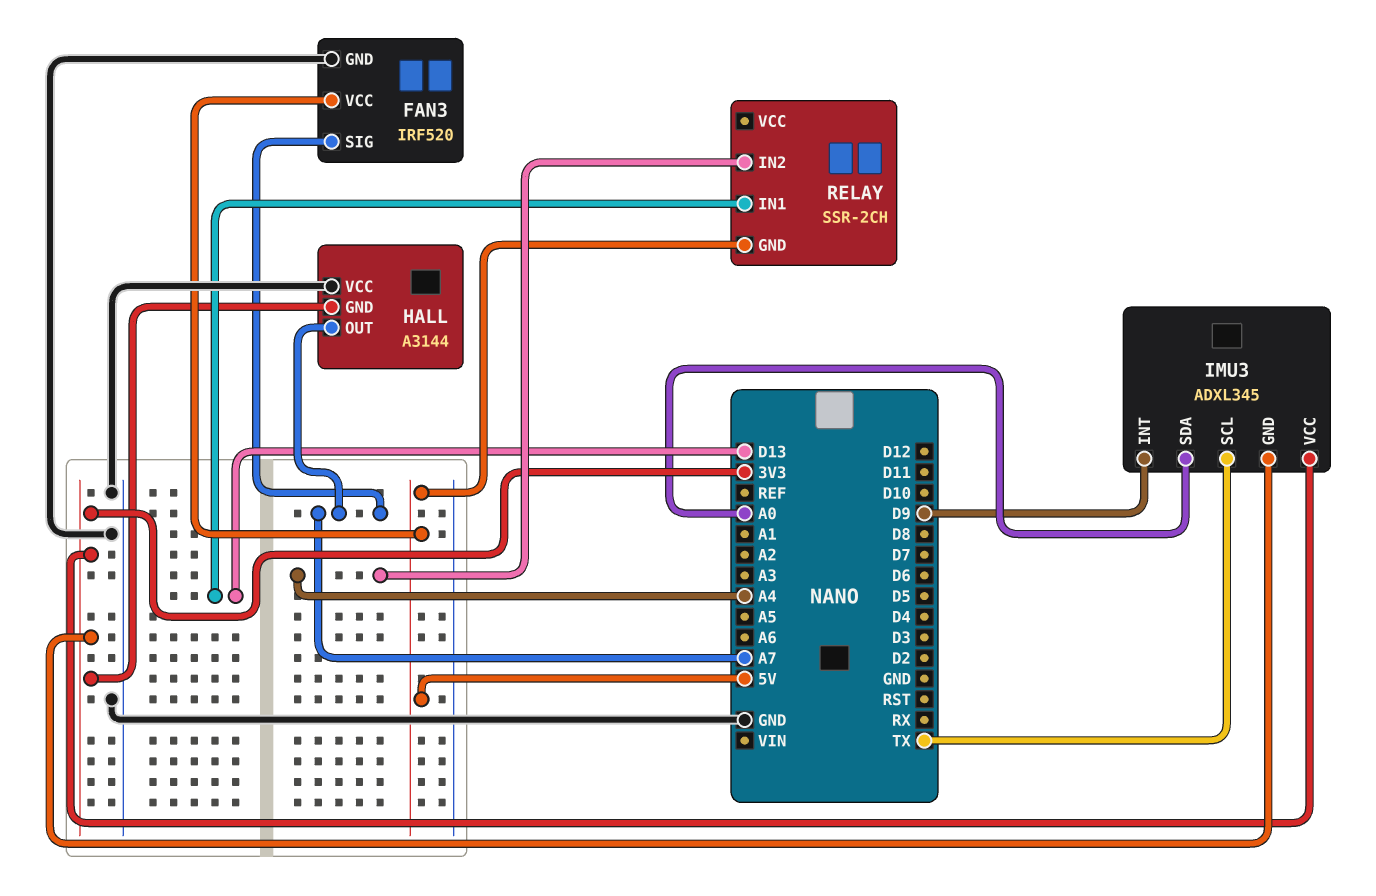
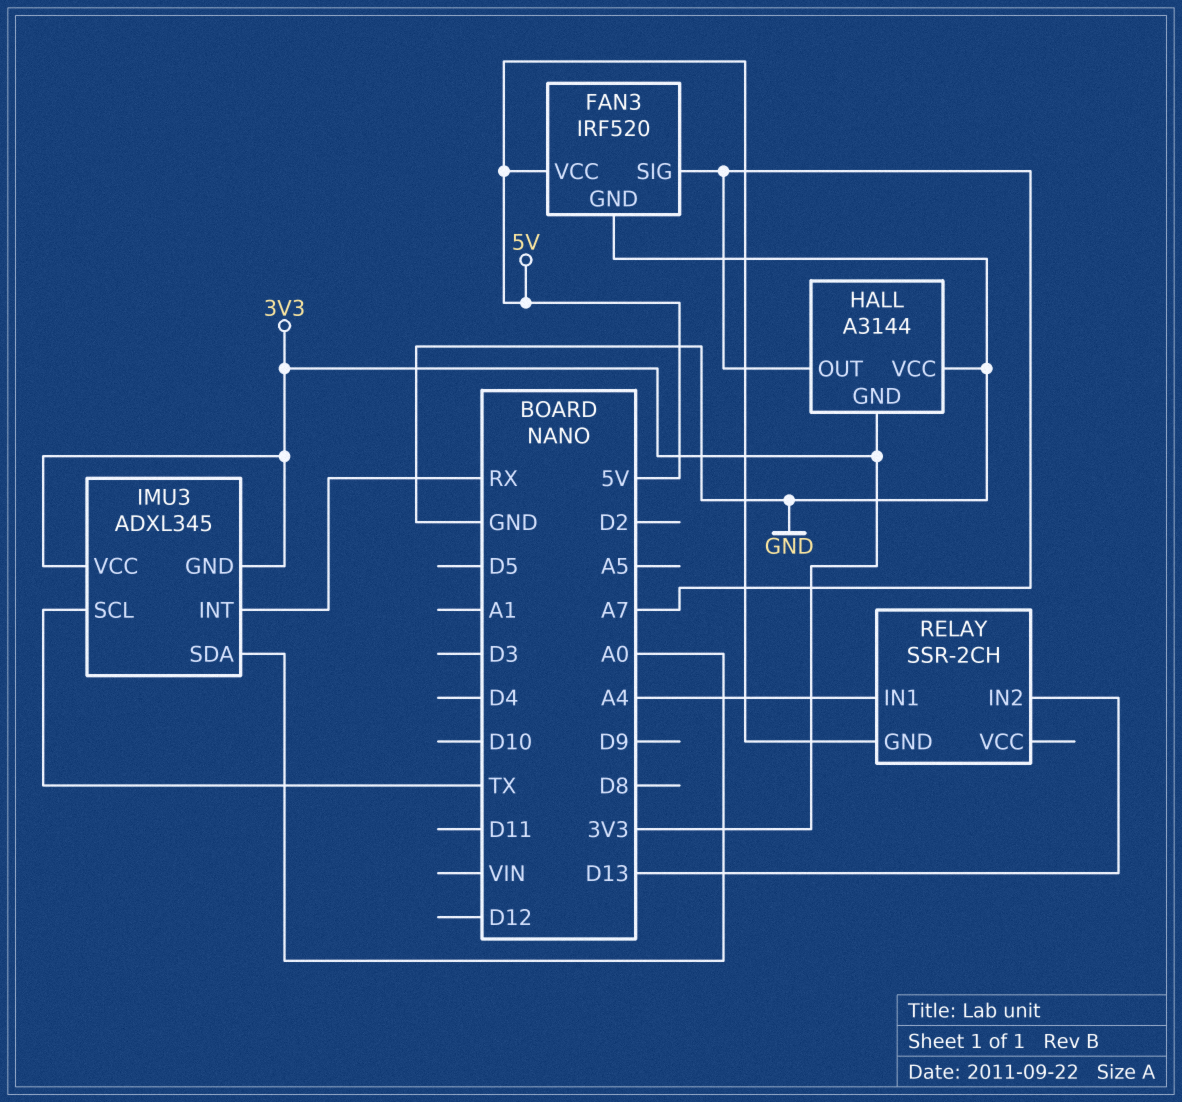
IMU3 pin INT: D9 -> RX
RELAY pin IN1: D13 -> A4
RELAY pin IN2: A4 -> D13

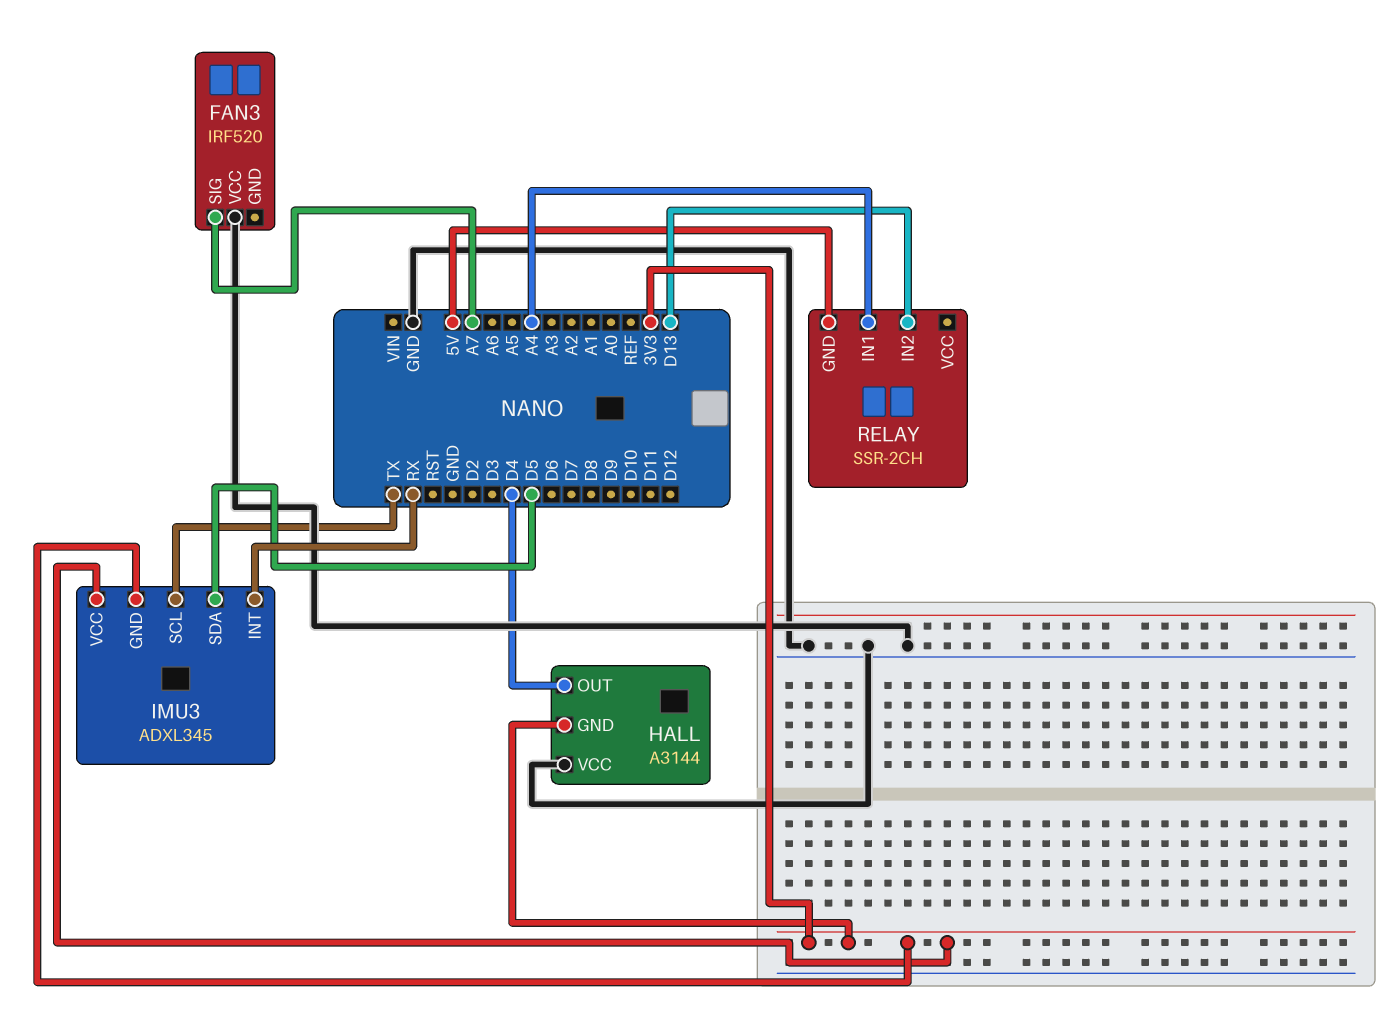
FAN3 pin GND: GND -> none
FAN3 pin VCC: 5V -> GND
HALL pin OUT: A7 -> D4
IMU3 pin SDA: A0 -> D5

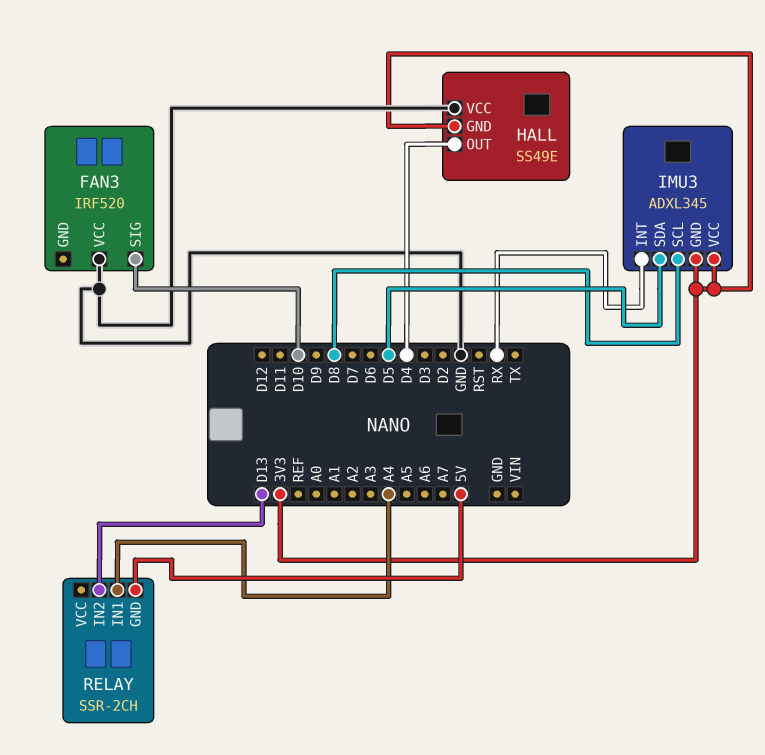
FAN3 pin SIG: A7 -> D10
HALL: A3144 -> SS49E
IMU3 pin SCL: TX -> D8

